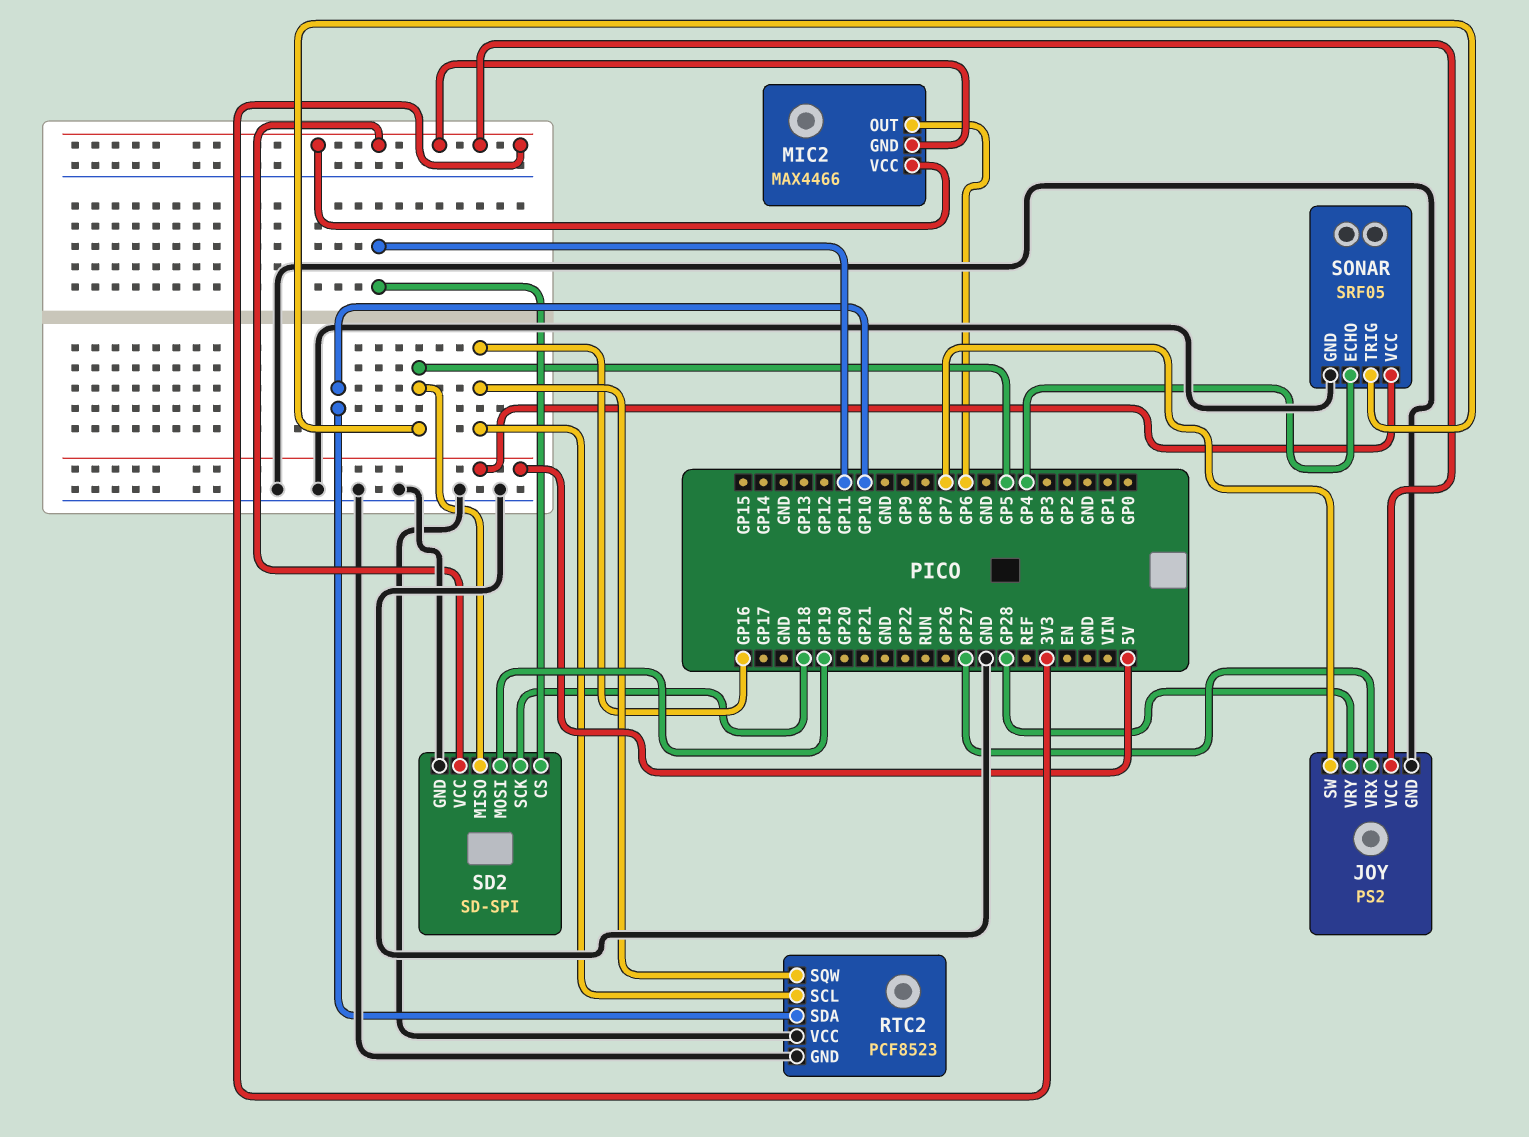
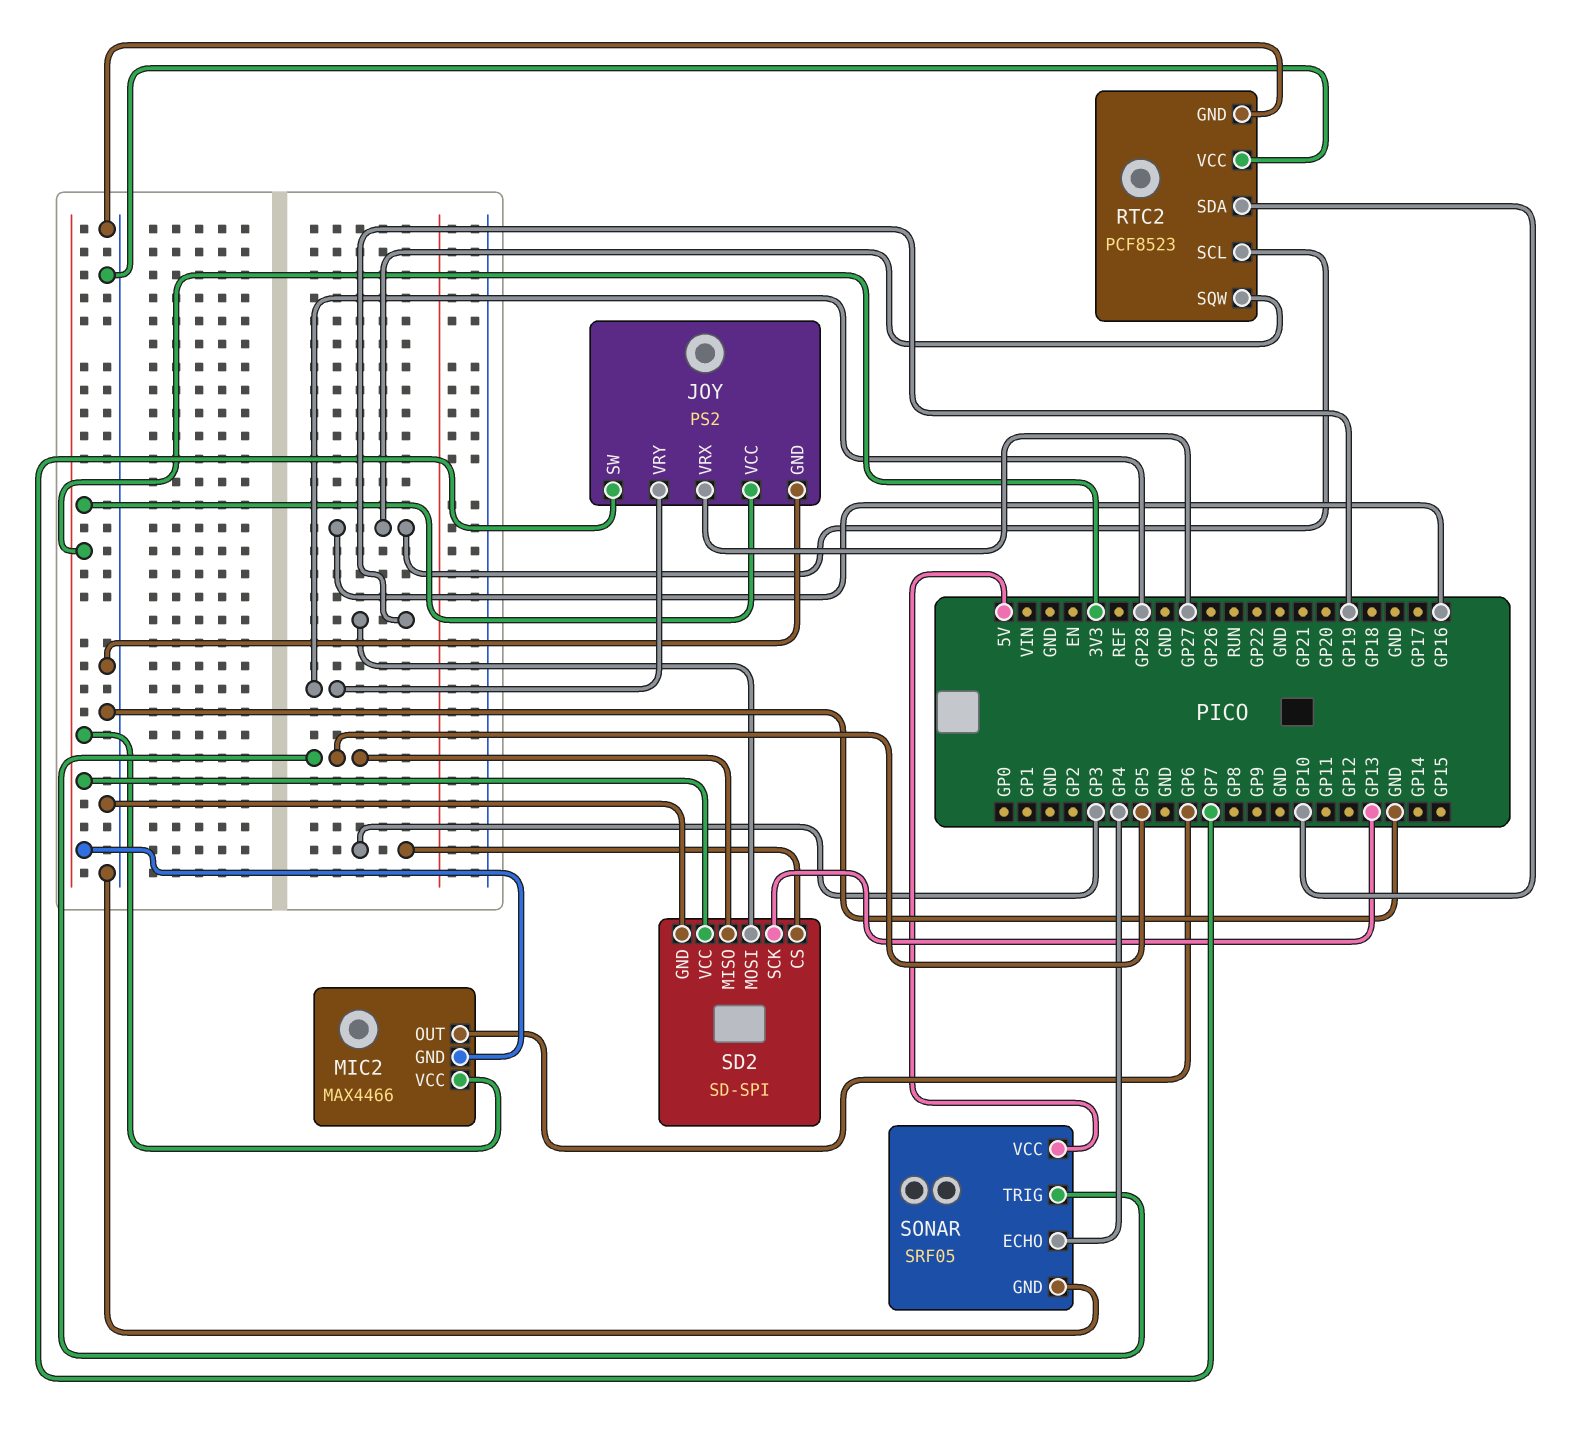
SD2 pin CS: GP11 -> GP3
SD2 pin SCK: GP18 -> GP13

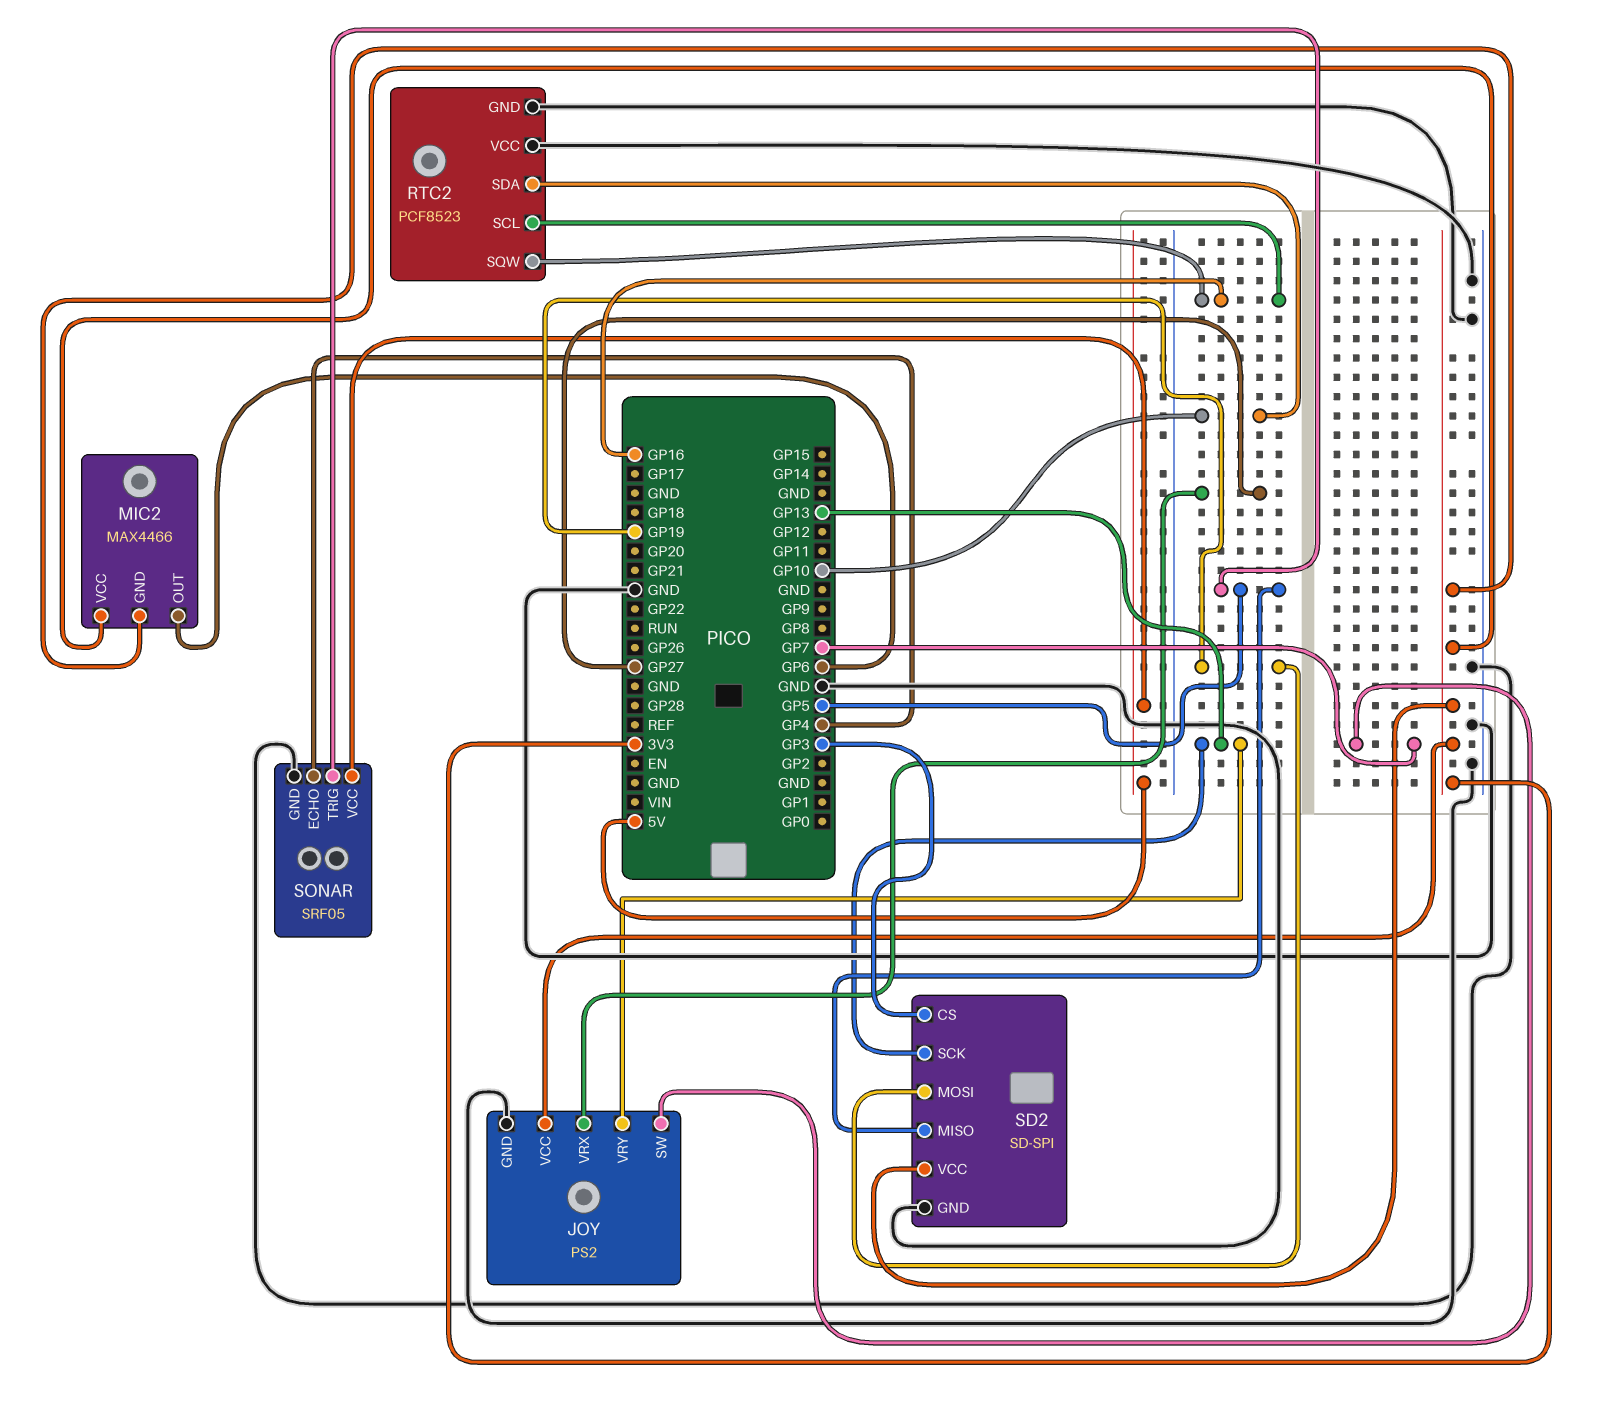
JOY pin VRY: GP28 -> GP13

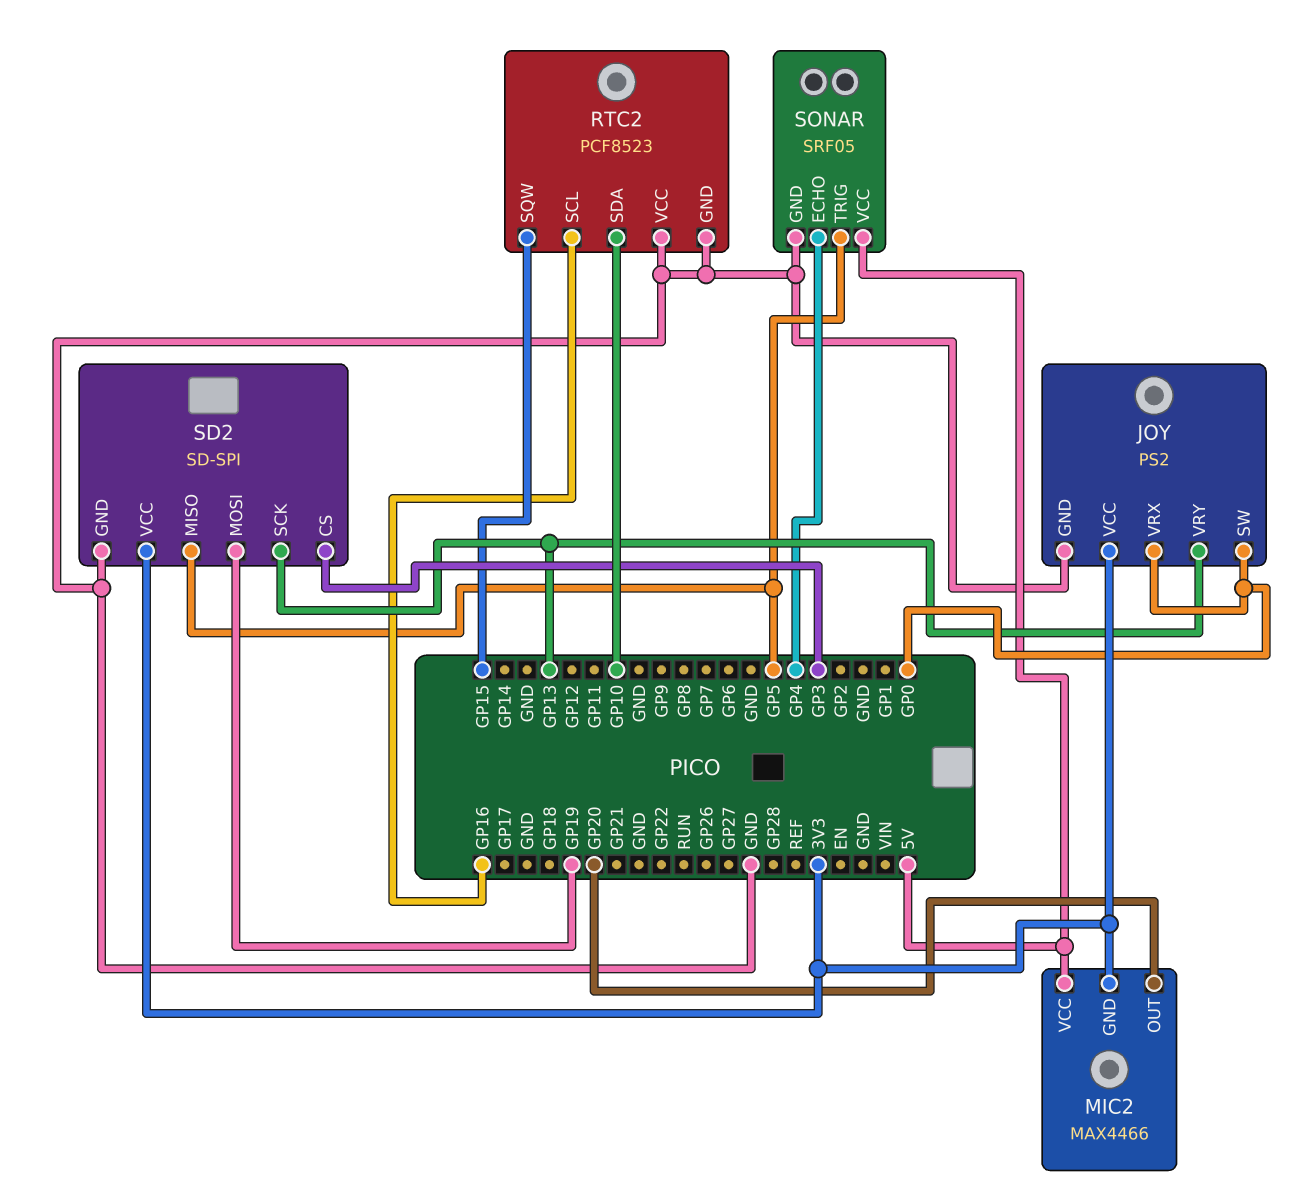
JOY pin SW: GP7 -> GP0
JOY pin VRX: GP27 -> GP0
MIC2 pin OUT: GP6 -> GP20
MIC2 pin VCC: 3V3 -> 5V
RTC2 pin SQW: GP16 -> GP15

